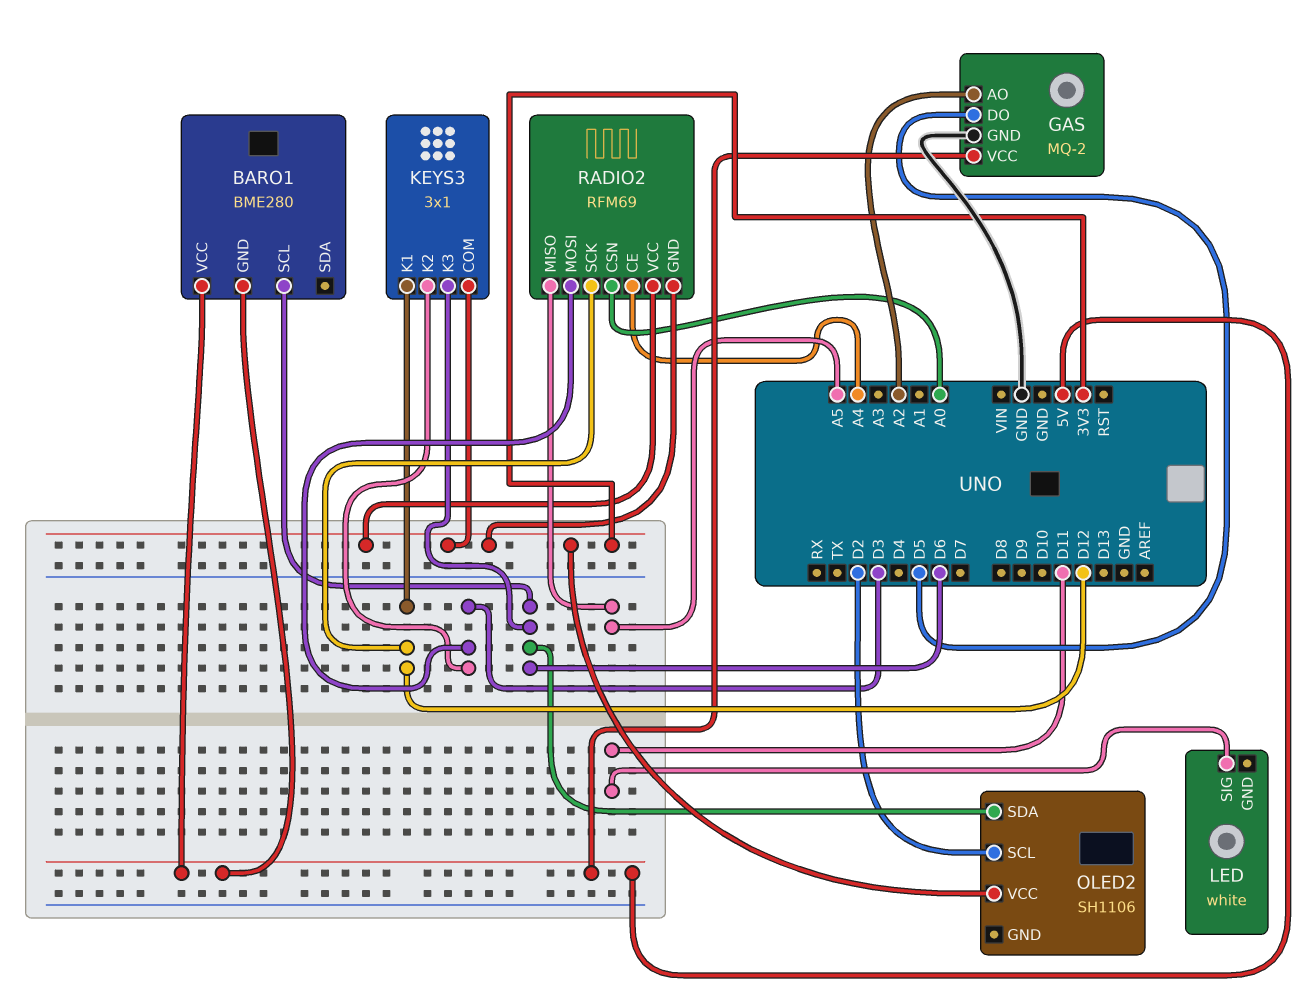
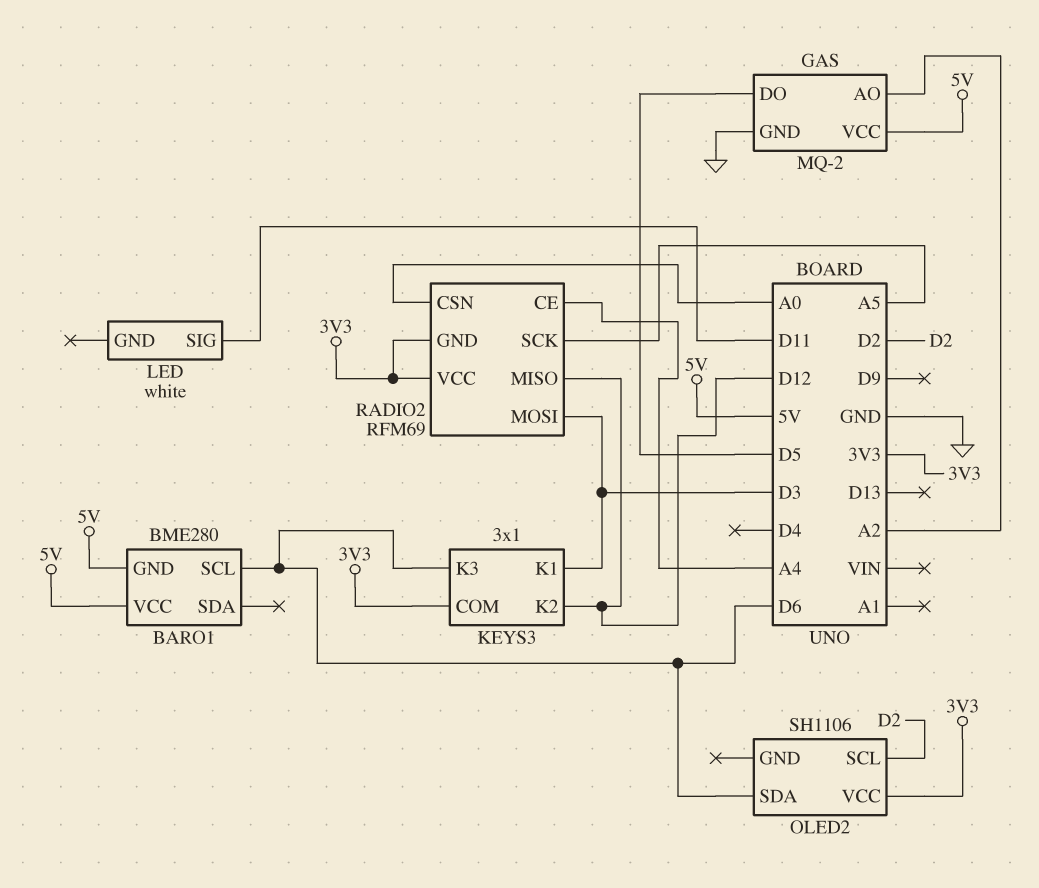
KEYS3 pin K1: D12 -> D3
KEYS3 pin K2: D3 -> D12
RADIO2 pin MISO: A5 -> D12
RADIO2 pin SCK: D12 -> A5

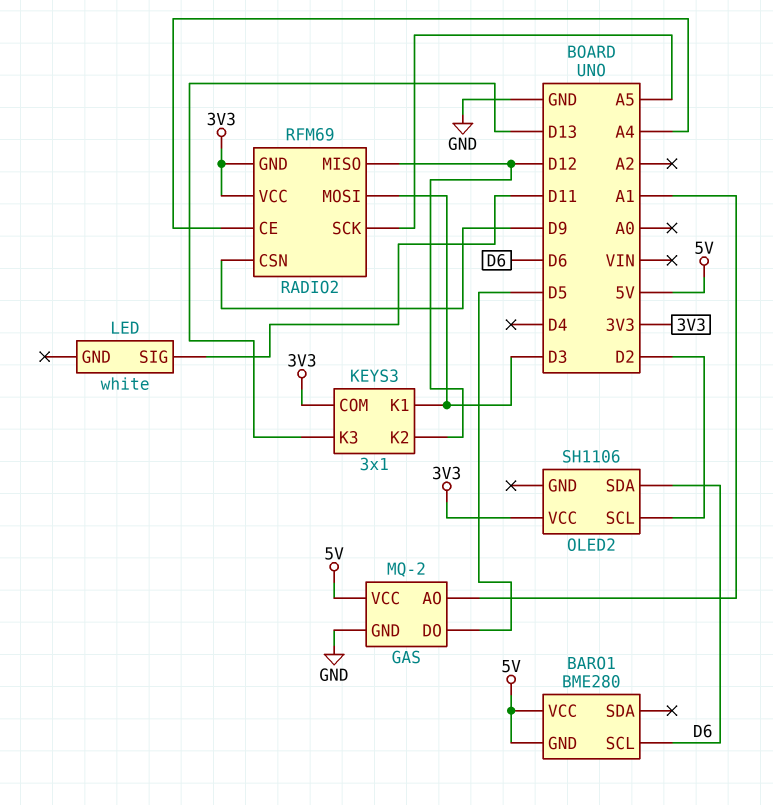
GAS pin AO: A2 -> A1
KEYS3 pin K3: D6 -> D13
RADIO2 pin CSN: A0 -> D9

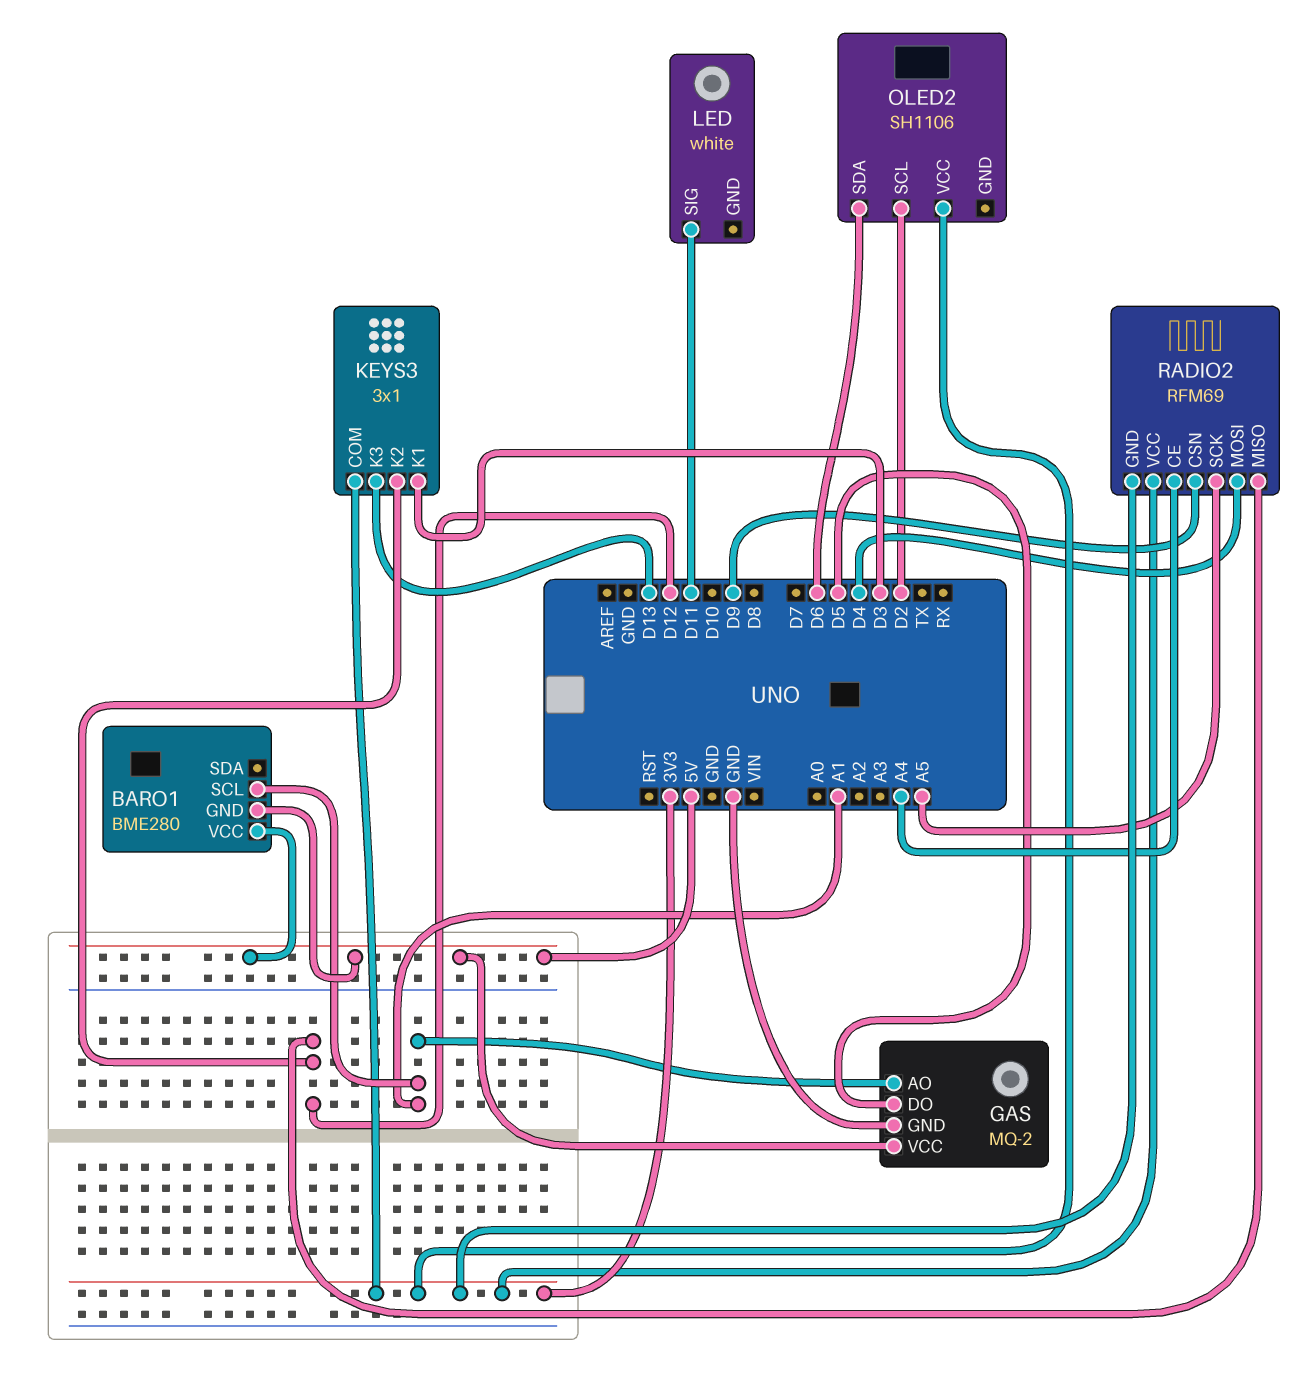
BARO1 pin SCL: D6 -> A1
RADIO2 pin MOSI: D3 -> D4

